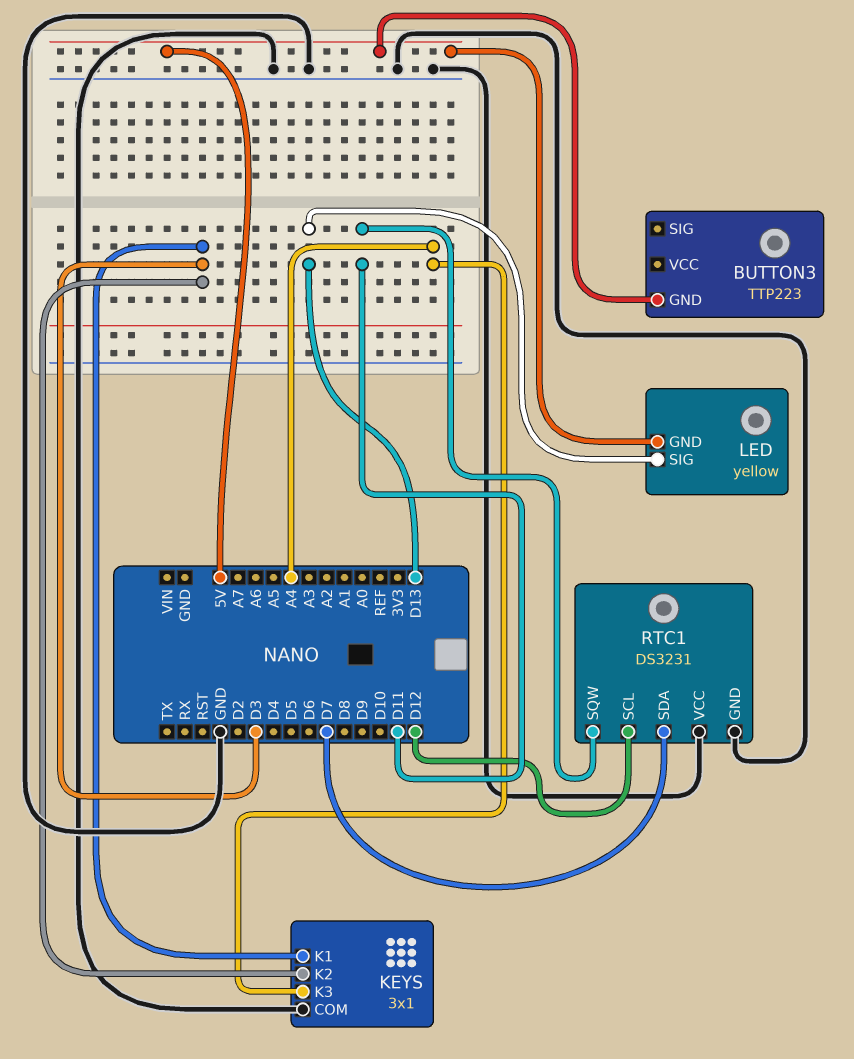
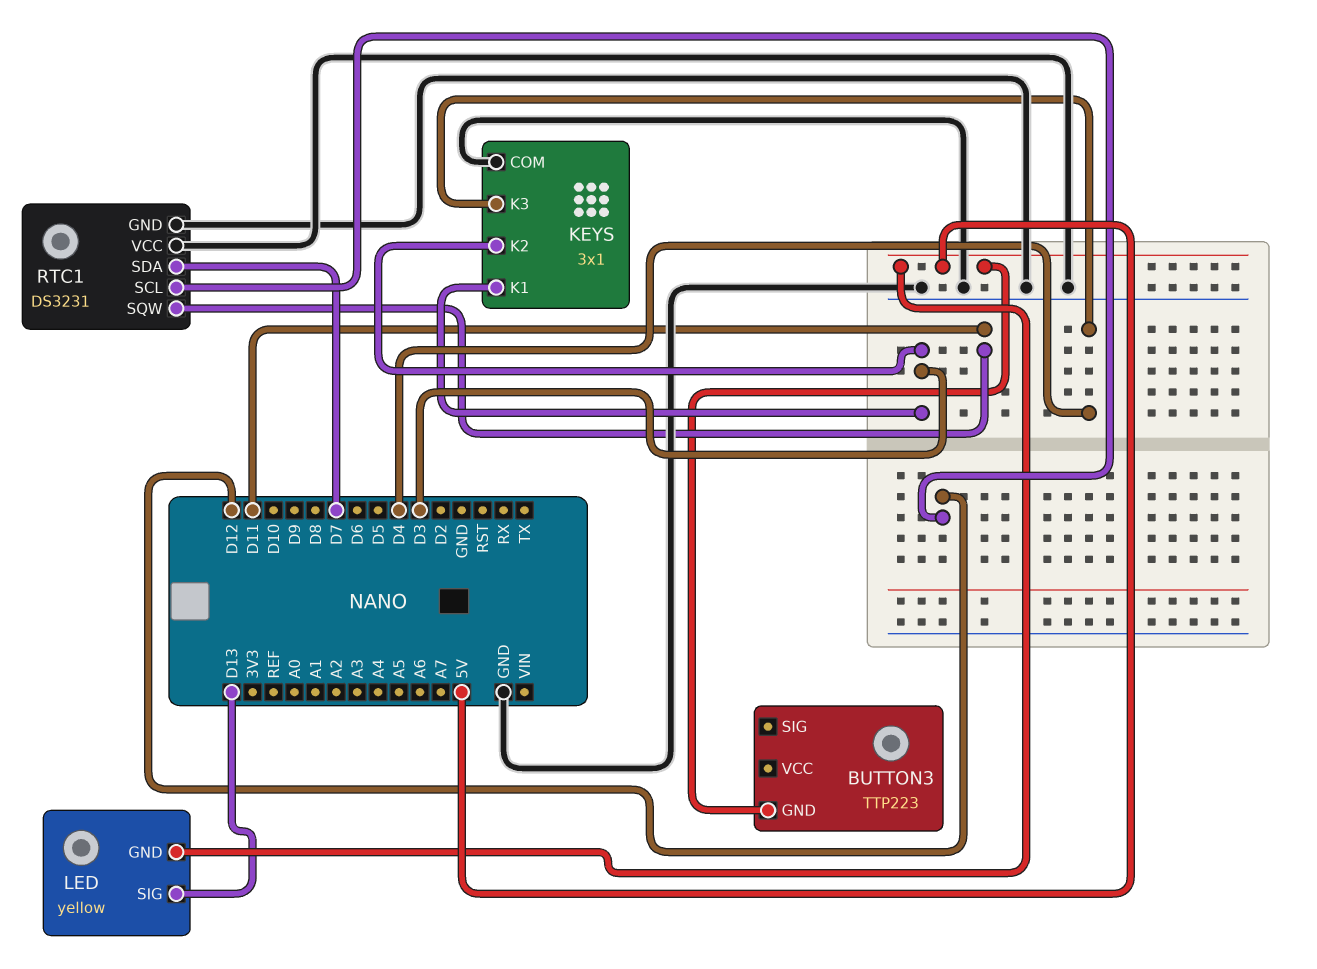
KEYS pin K3: A4 -> D4

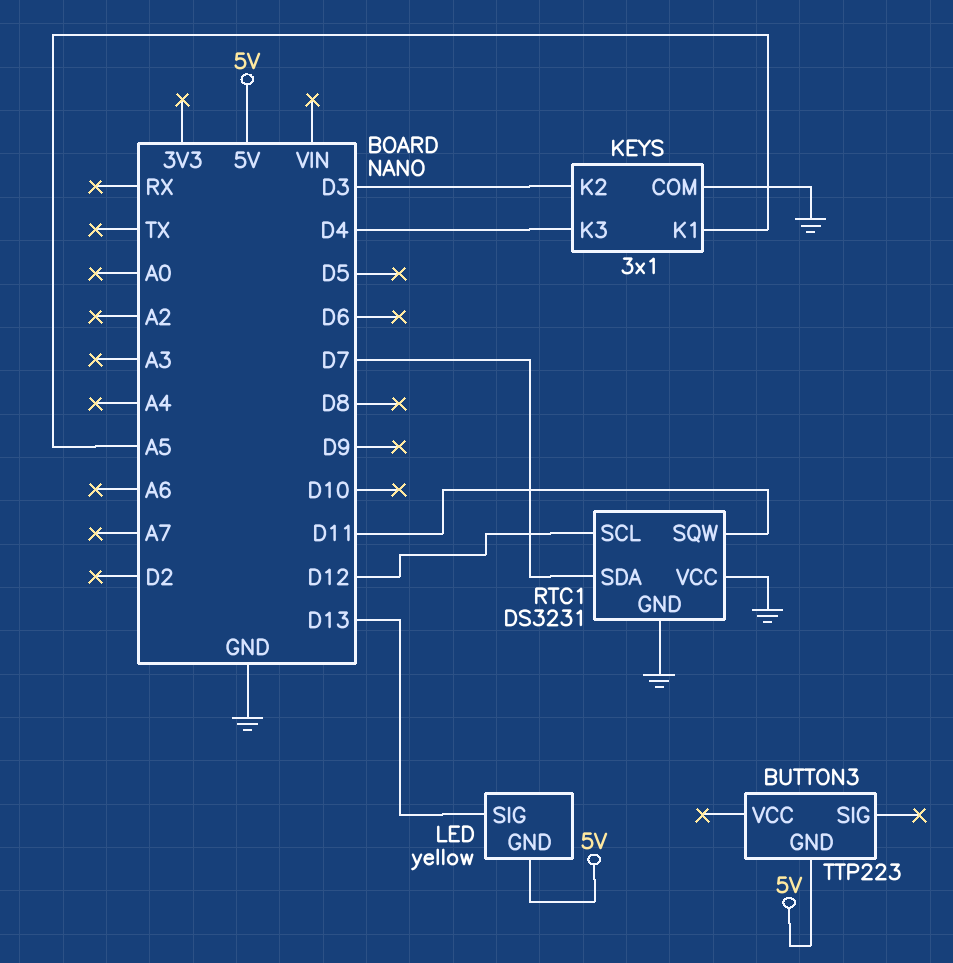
KEYS pin K1: D3 -> A5

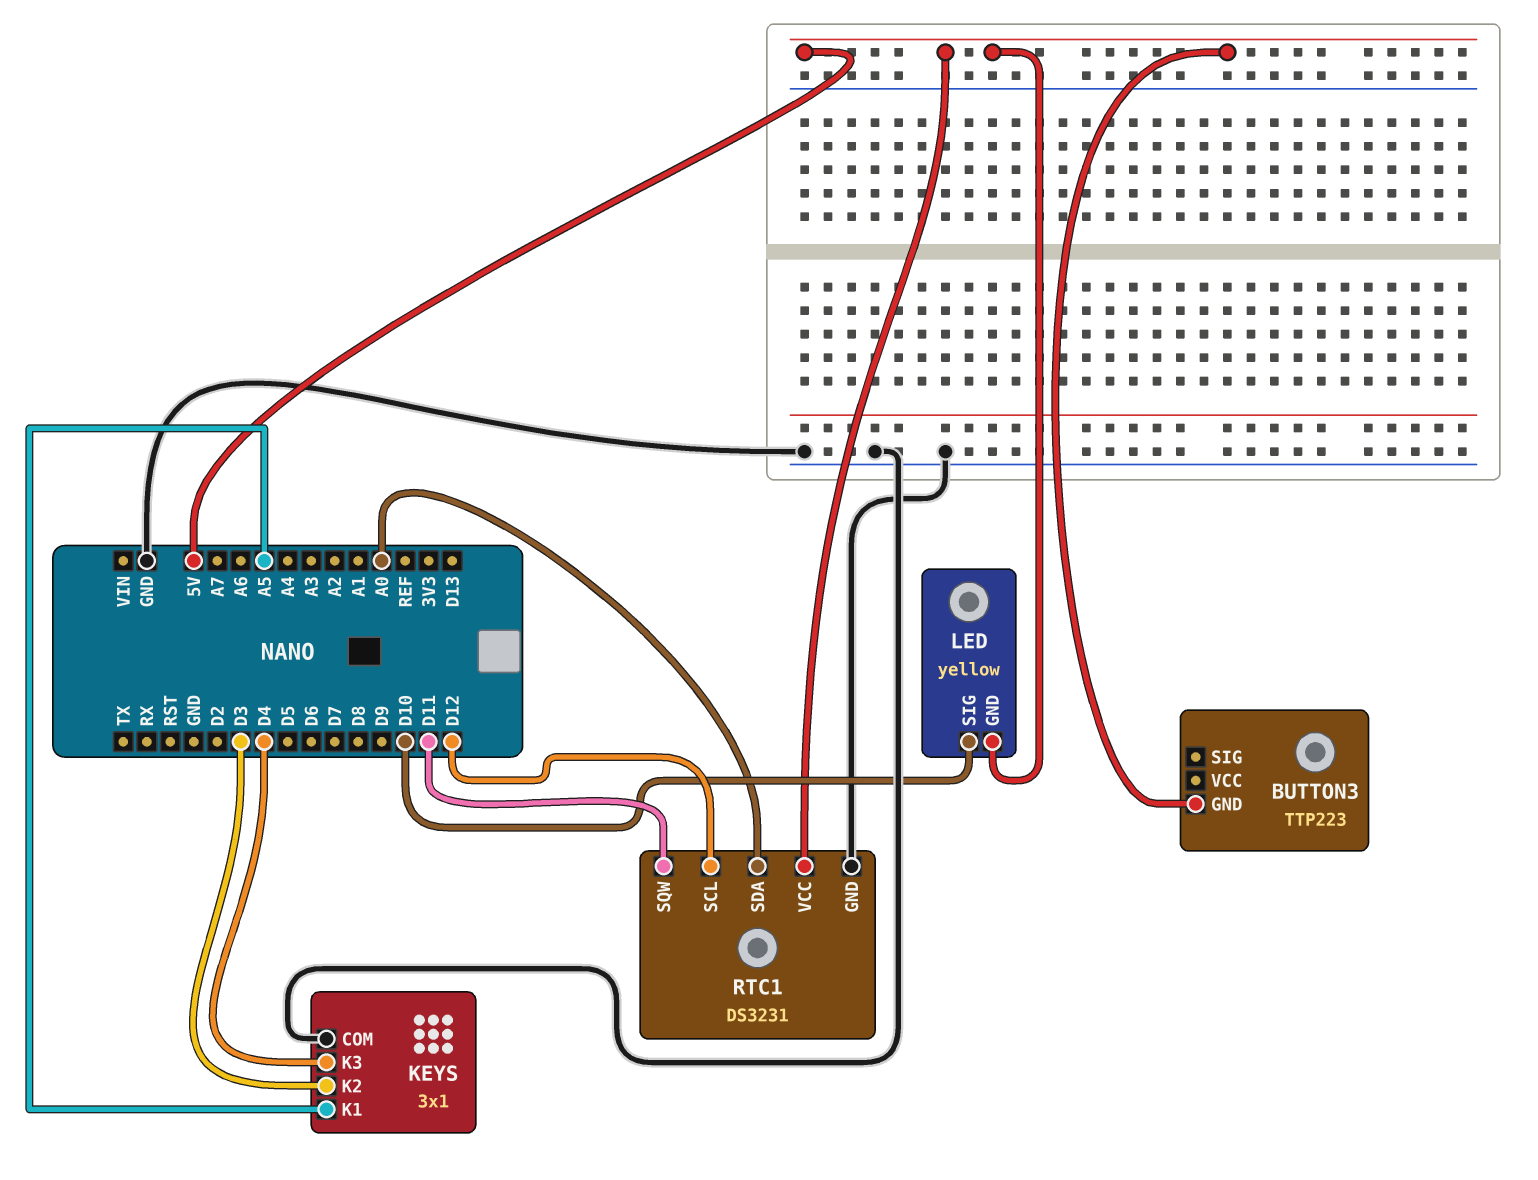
LED pin SIG: D13 -> D10
RTC1 pin SDA: D7 -> A0
RTC1 pin VCC: GND -> 5V

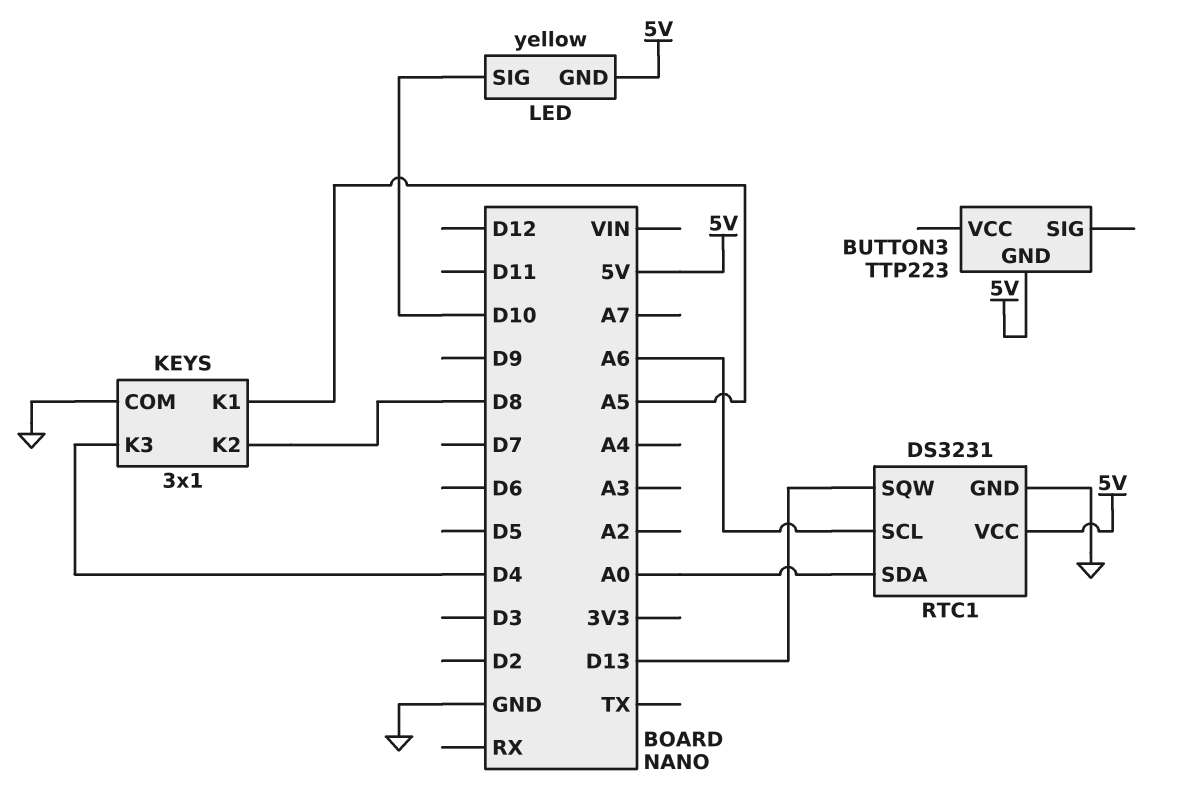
KEYS pin K2: D3 -> D8
RTC1 pin SCL: D12 -> A6
RTC1 pin SQW: D11 -> D13

